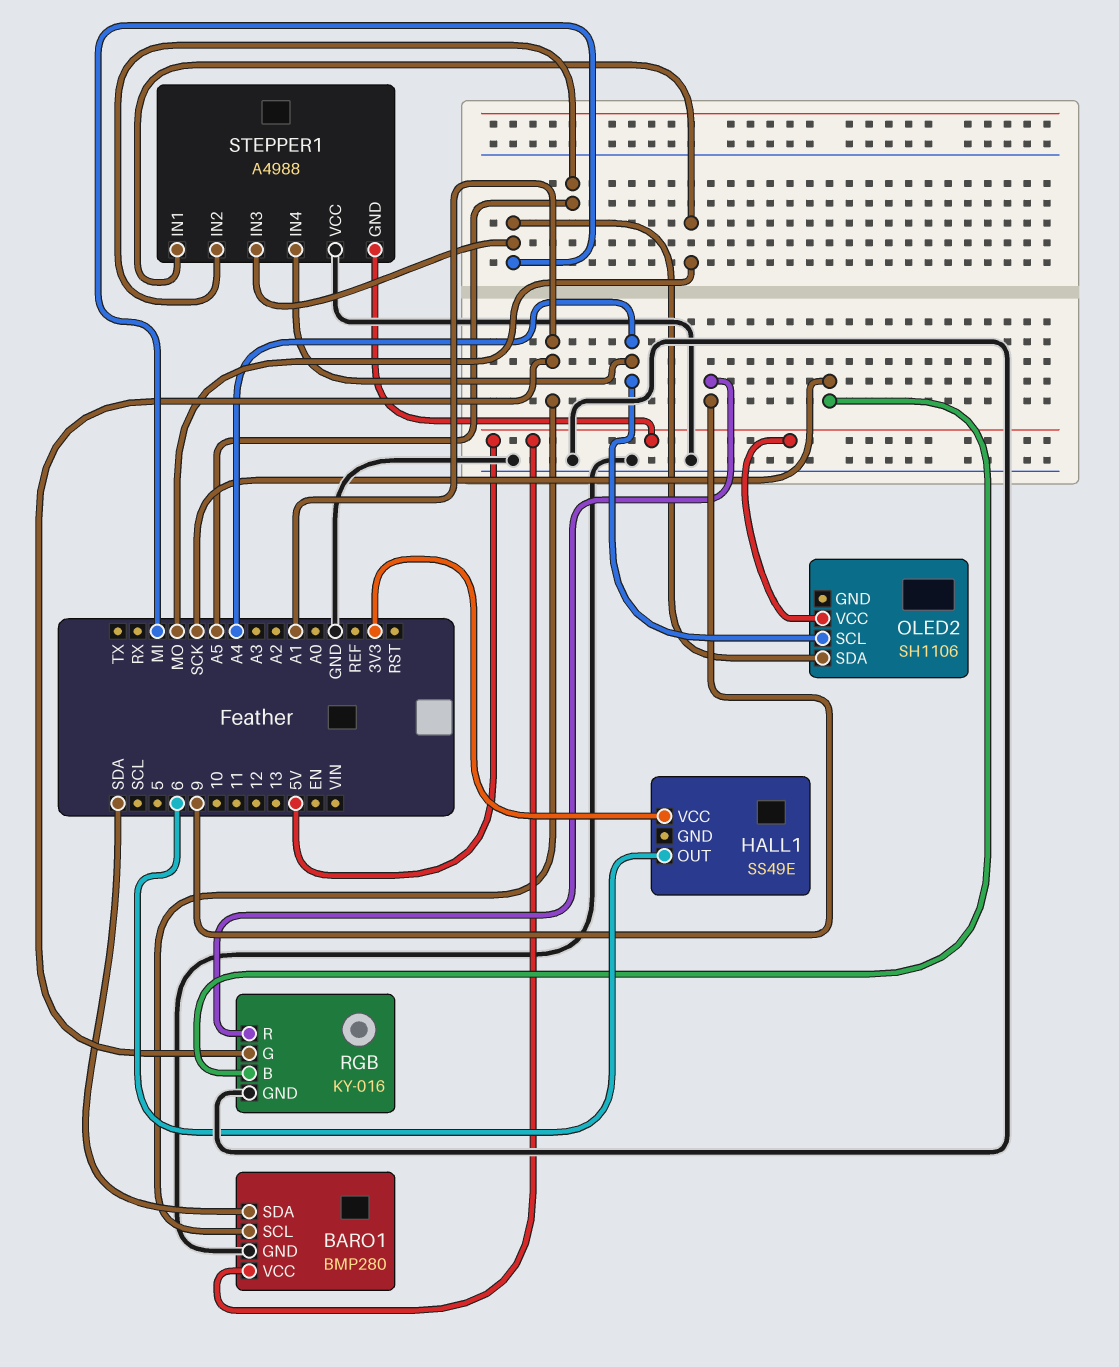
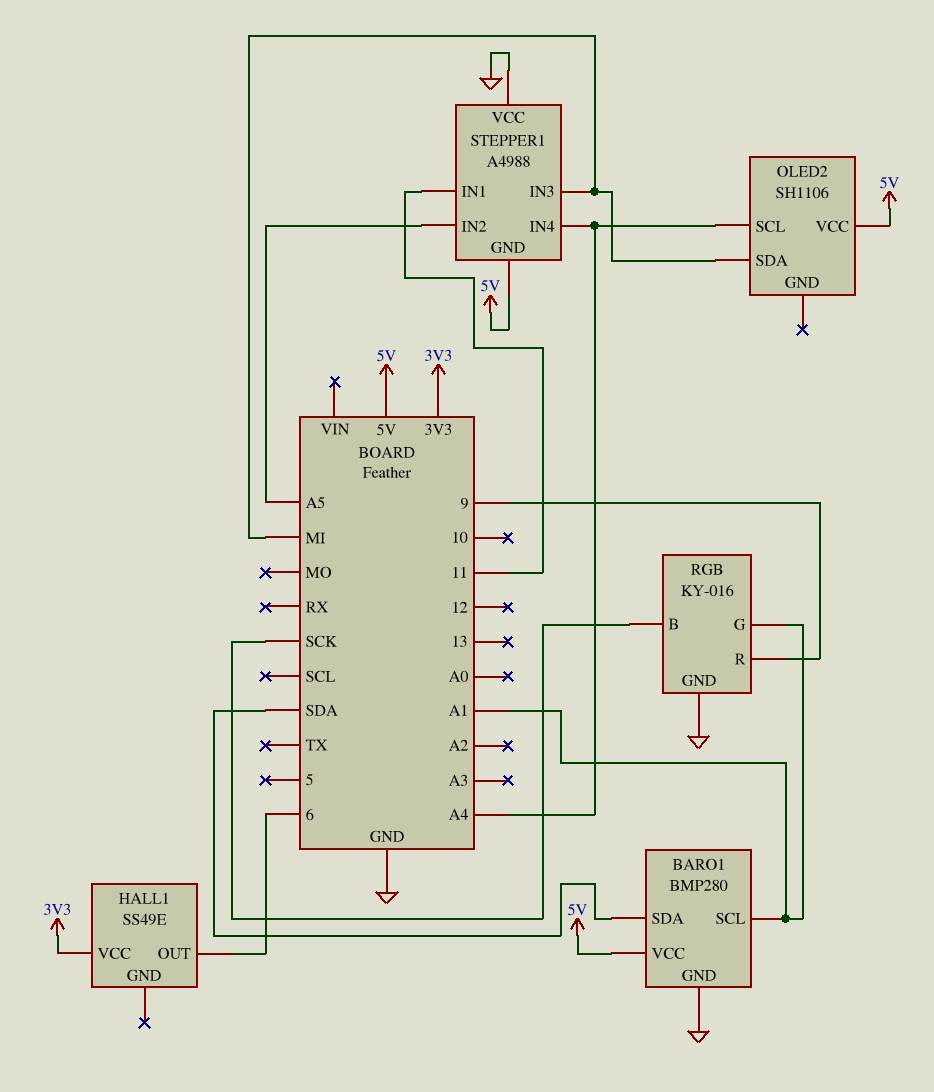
STEPPER1 pin IN1: MO -> 11

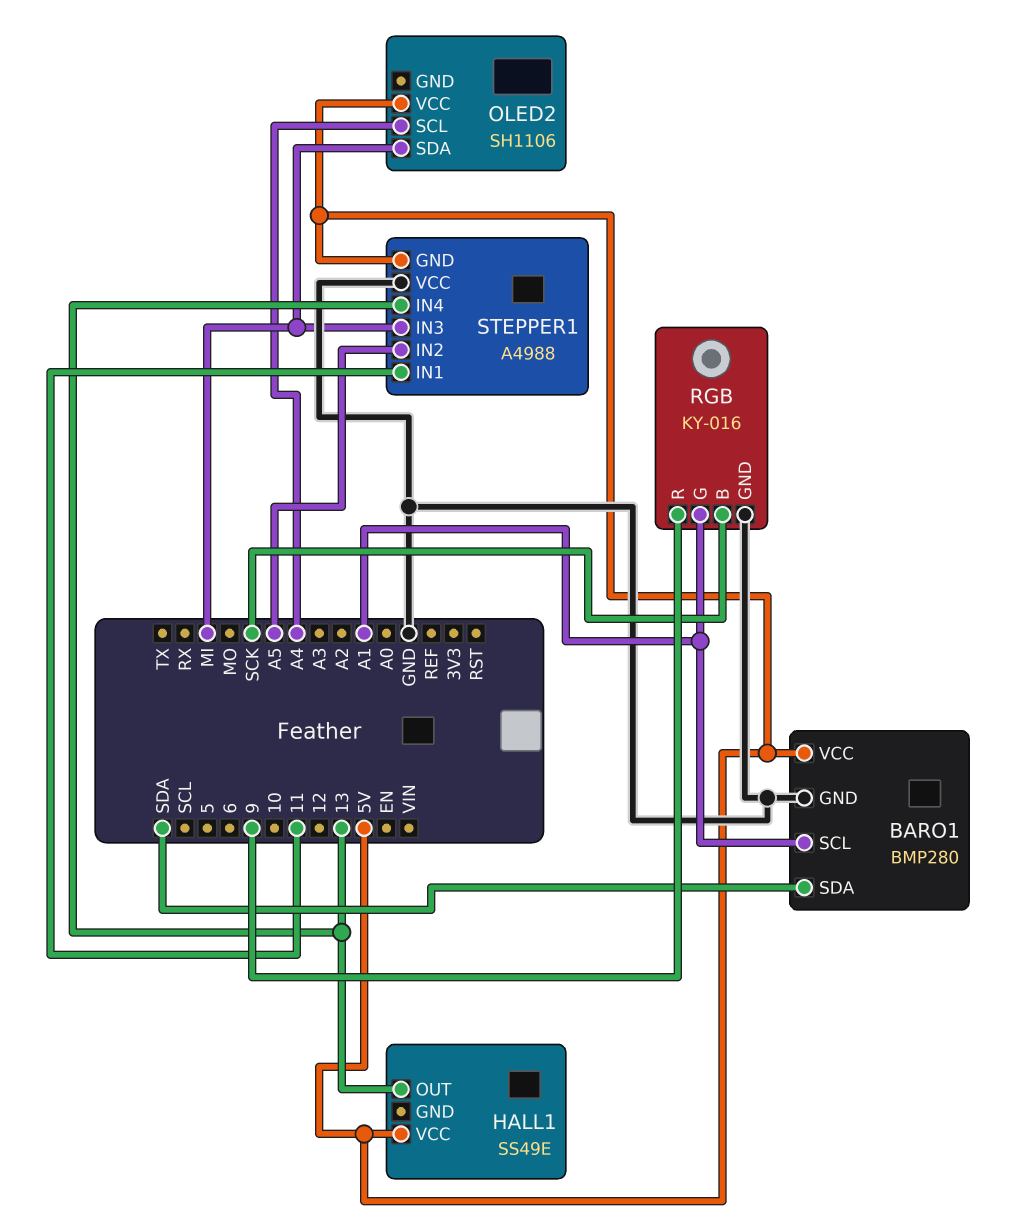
HALL1 pin OUT: 6 -> 13
HALL1 pin VCC: 3V3 -> 5V
STEPPER1 pin IN4: A4 -> 13

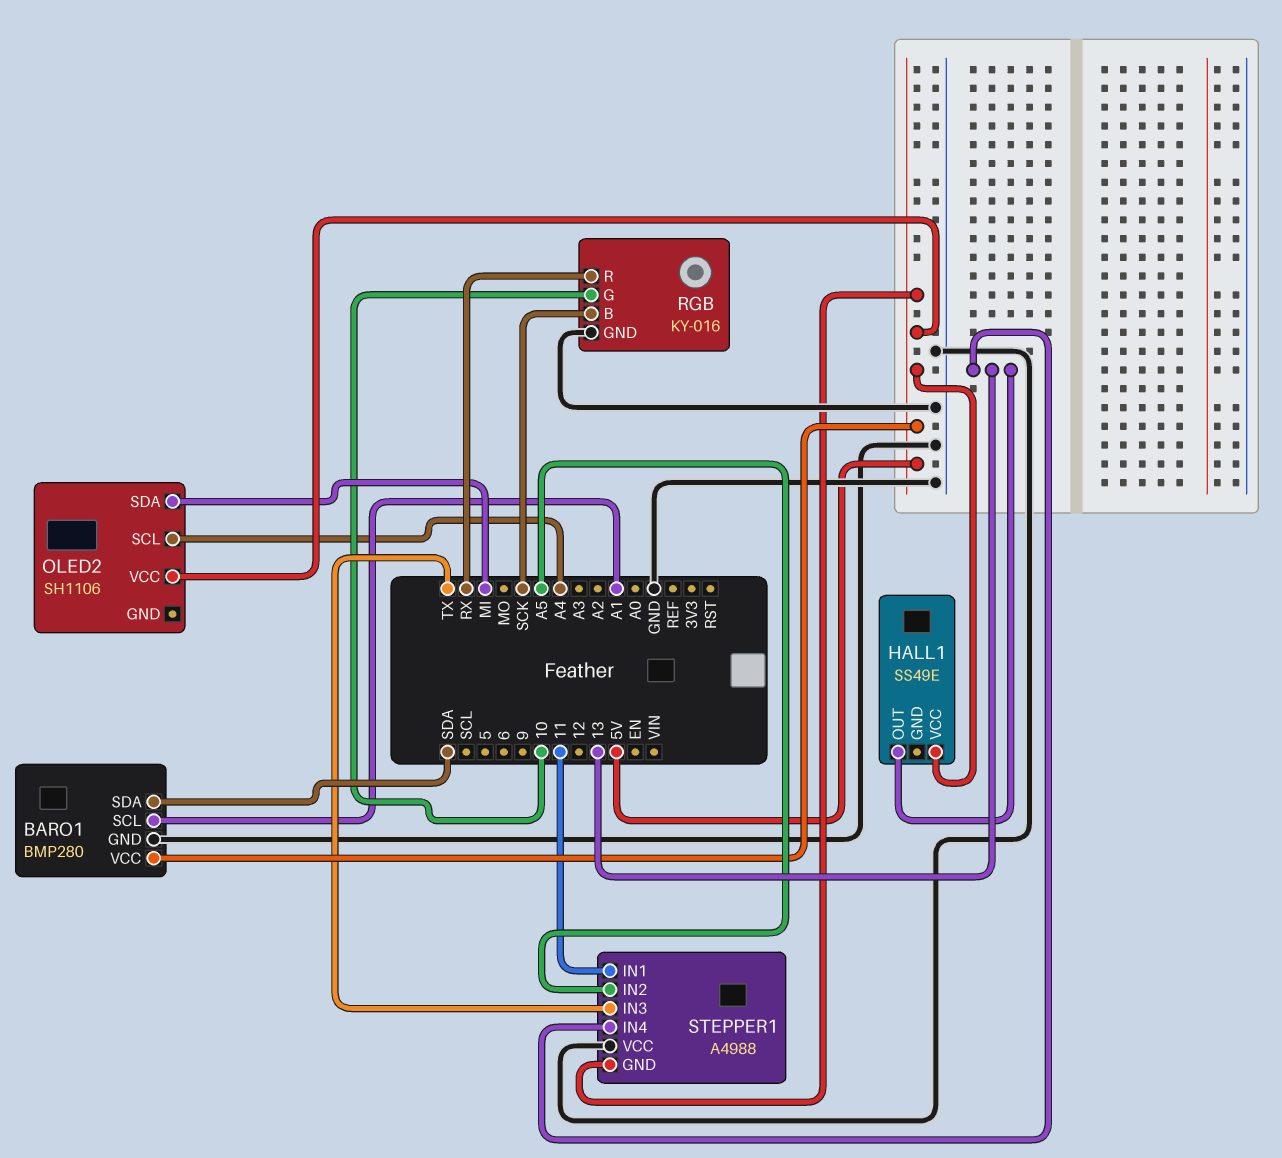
RGB pin G: A1 -> 10
RGB pin R: 9 -> RX
STEPPER1 pin IN3: MI -> TX

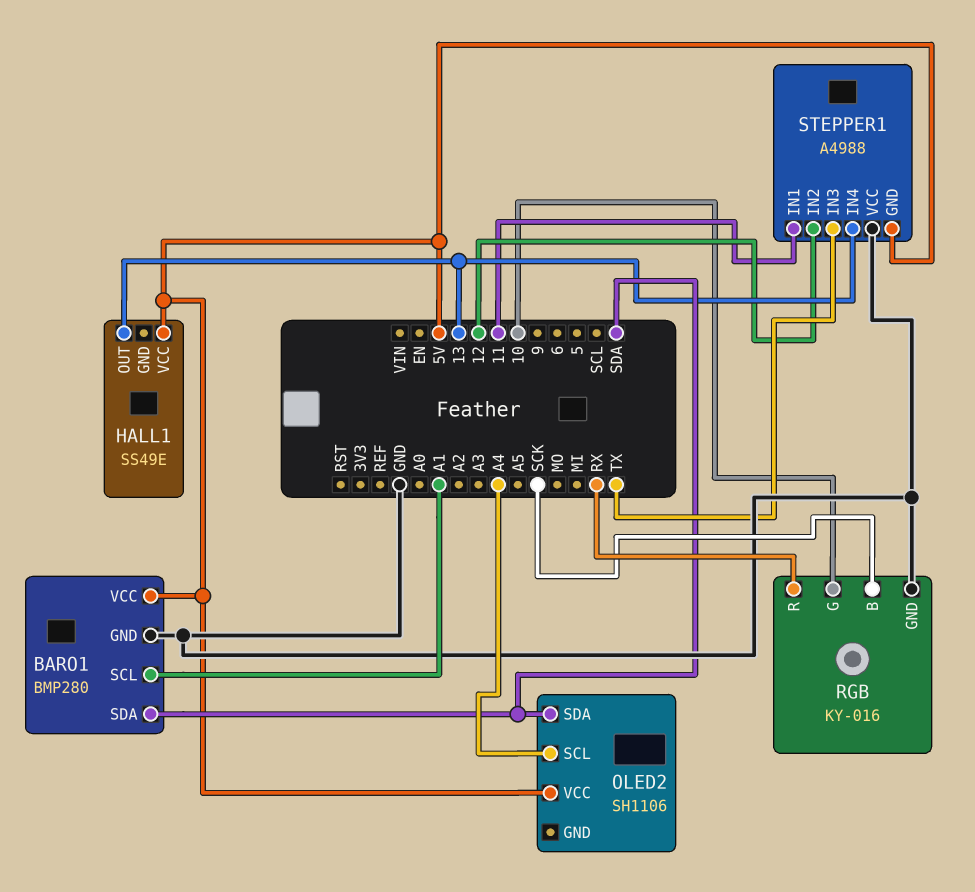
OLED2 pin SDA: MI -> SDA
STEPPER1 pin IN2: A5 -> 12

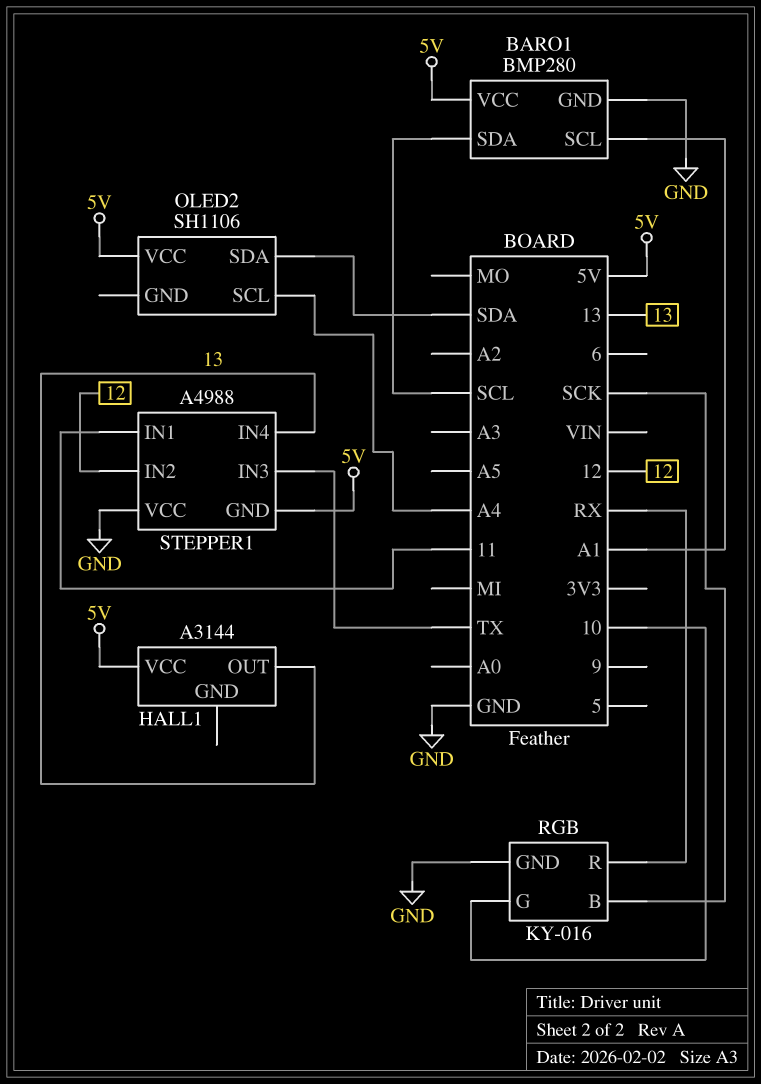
BARO1 pin SDA: SDA -> SCL
HALL1: SS49E -> A3144

